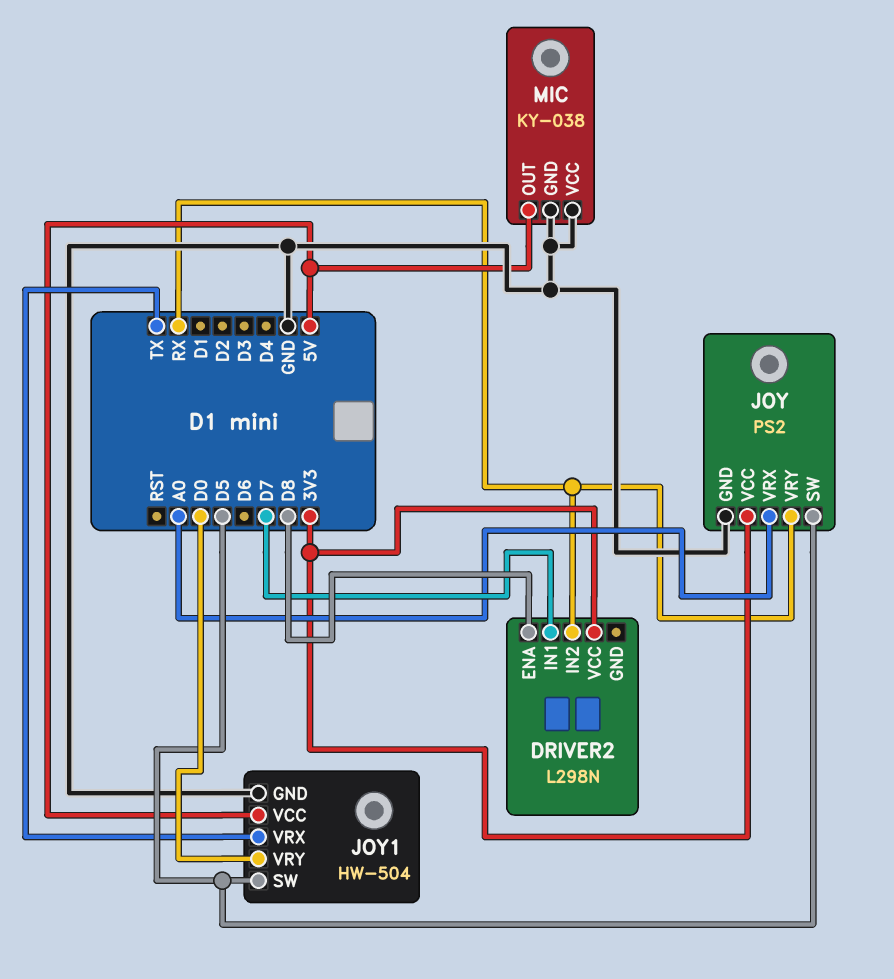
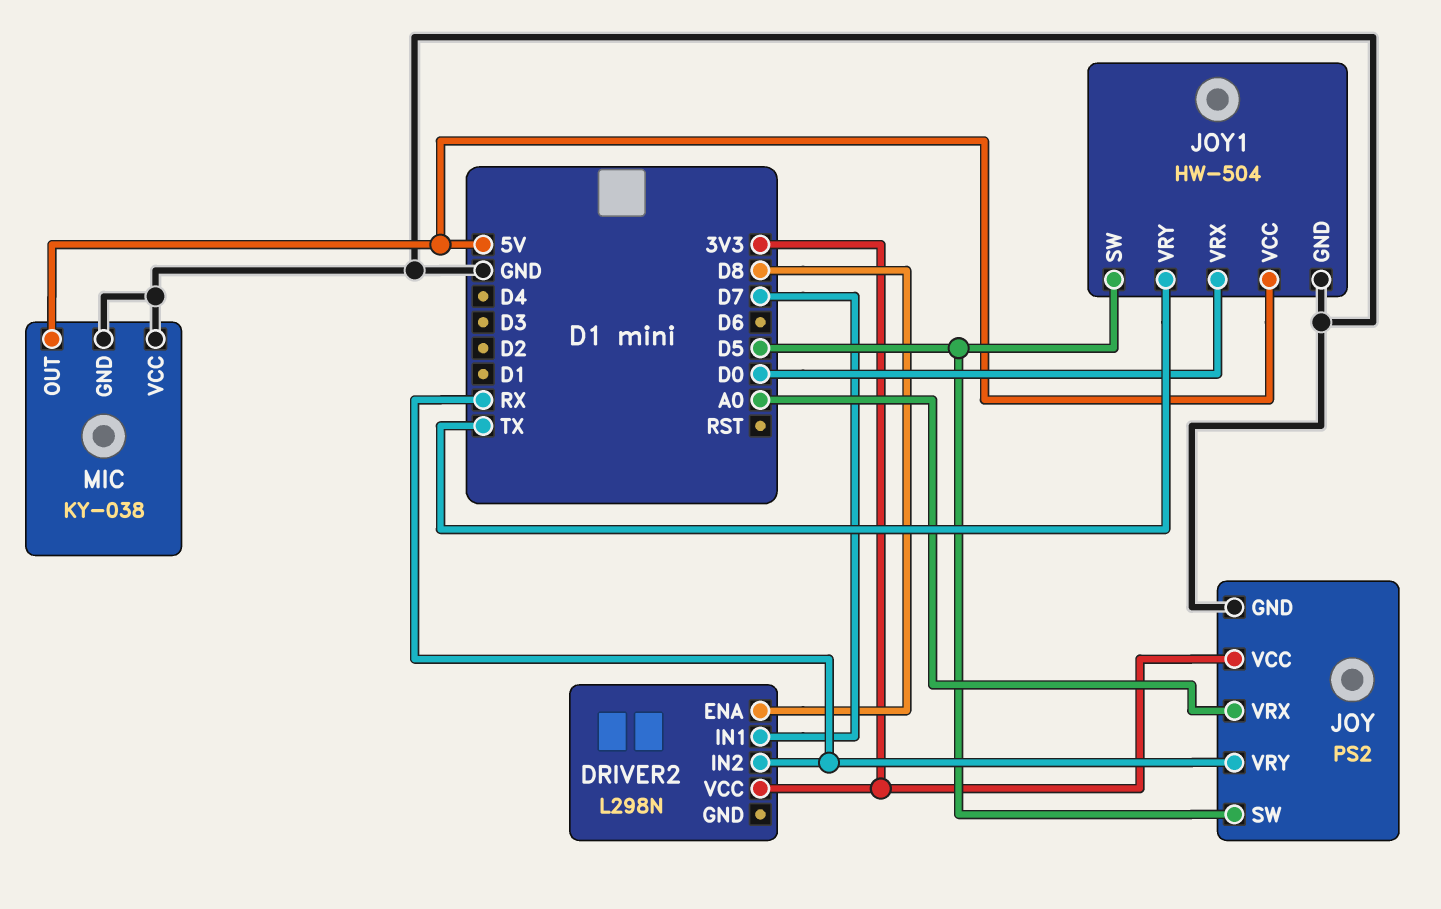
JOY1 pin VRX: TX -> D0
JOY1 pin VRY: D0 -> TX

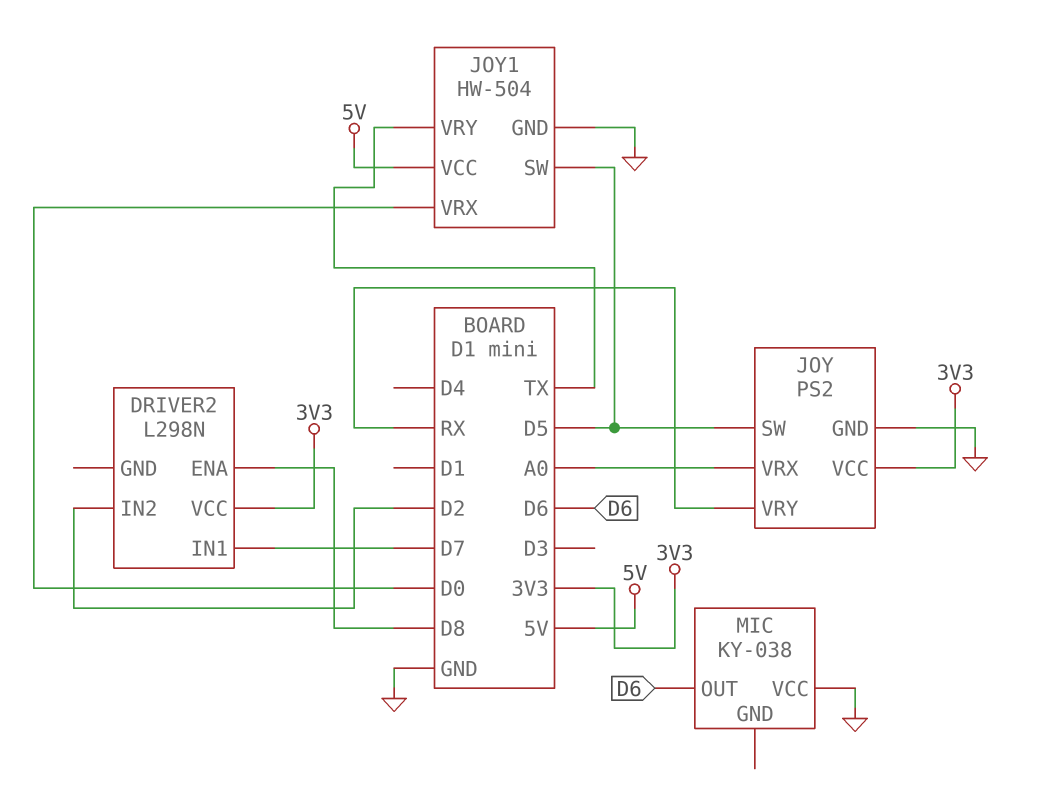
DRIVER2 pin IN2: RX -> D2
MIC pin GND: GND -> none
MIC pin OUT: 5V -> D6

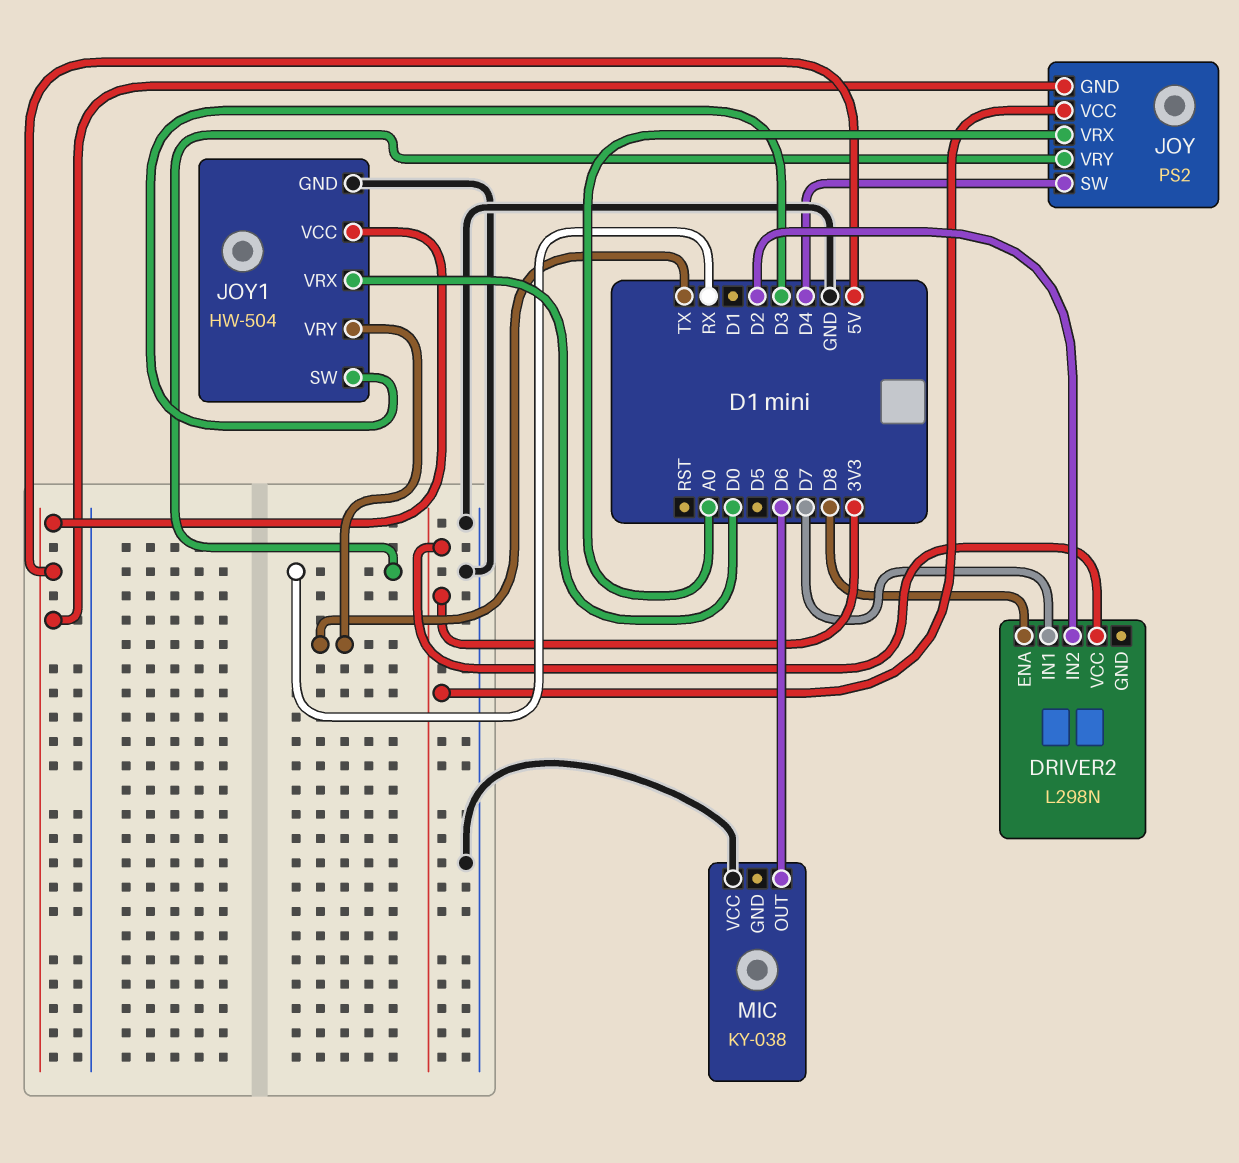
JOY pin GND: GND -> 5V
JOY pin SW: D5 -> D4
JOY1 pin SW: D5 -> D3

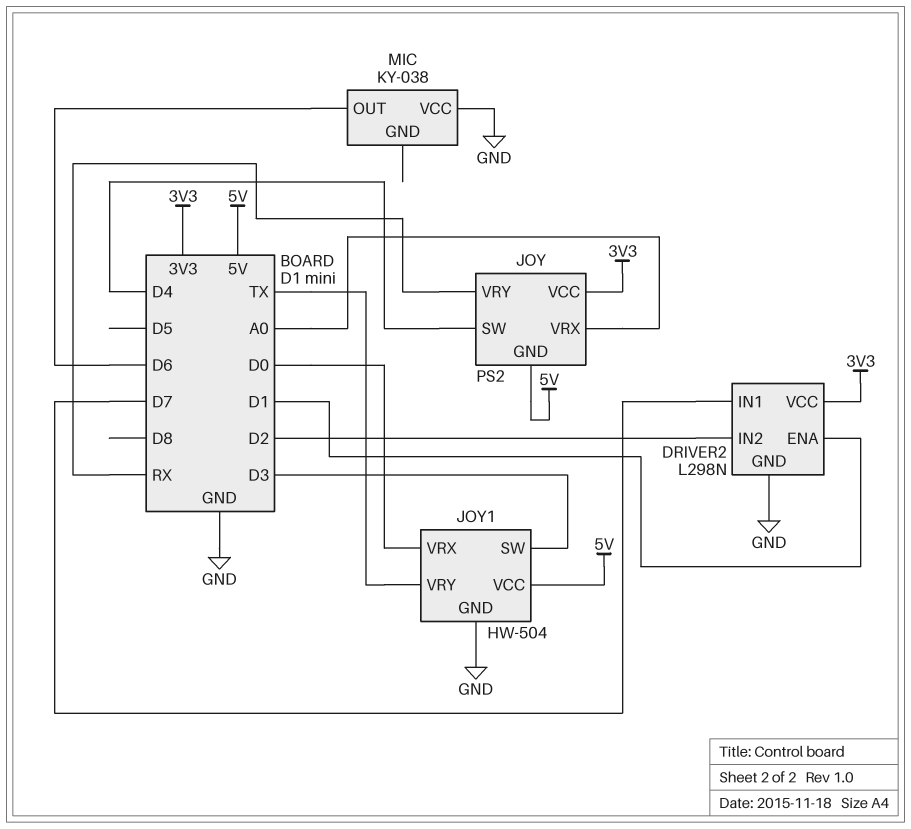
DRIVER2 pin ENA: D8 -> D1
DRIVER2 pin GND: none -> GND

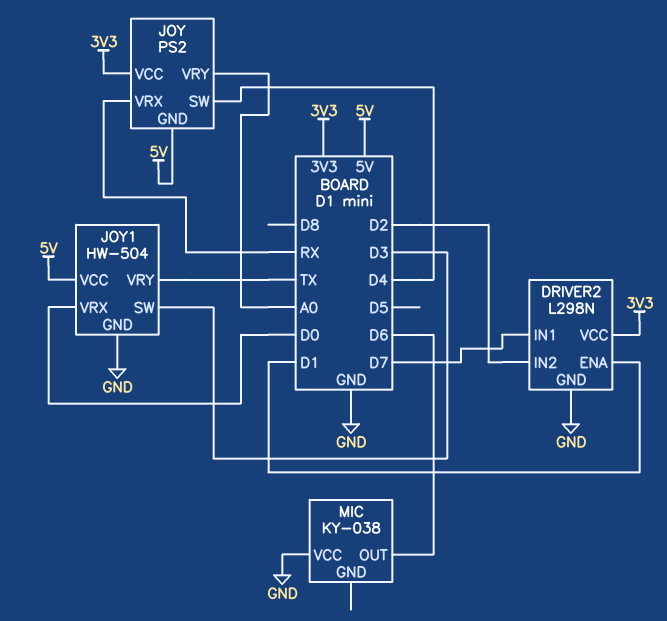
JOY pin VRX: A0 -> RX
JOY pin VRY: RX -> A0

